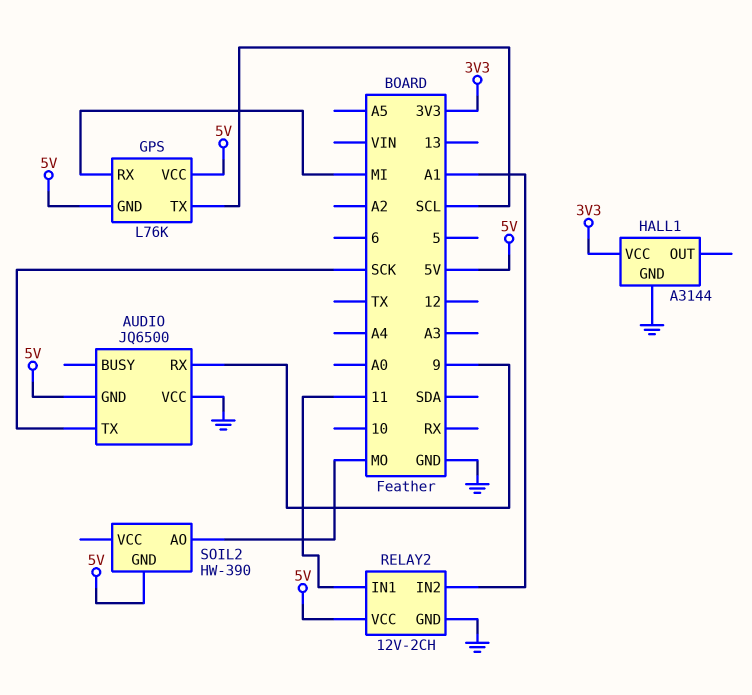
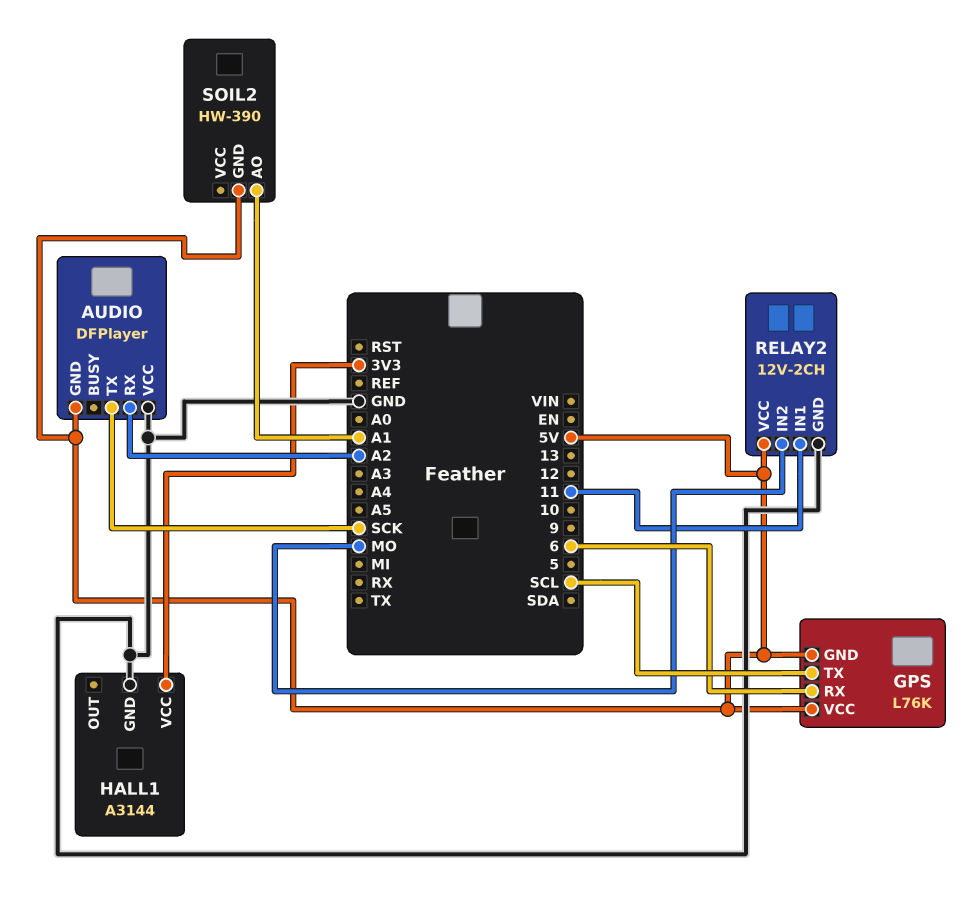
AUDIO: JQ6500 -> DFPlayer
AUDIO pin RX: 9 -> A2
GPS pin RX: MI -> 6
RELAY2 pin IN2: A1 -> MO
SOIL2 pin AO: MO -> A1

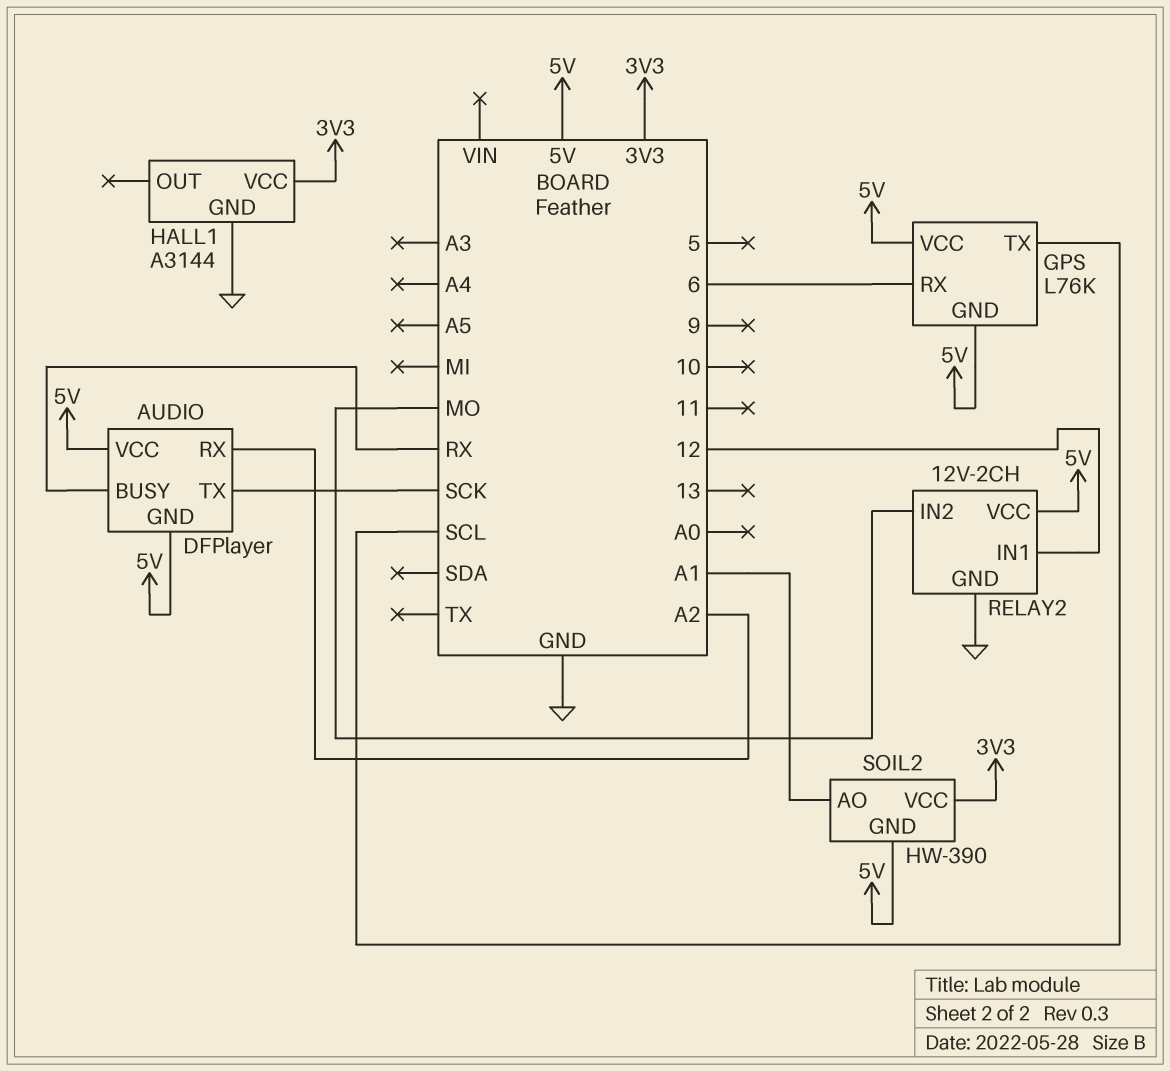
AUDIO pin BUSY: none -> RX
AUDIO pin VCC: GND -> 5V
RELAY2 pin IN1: 11 -> 12
SOIL2 pin VCC: none -> 3V3

